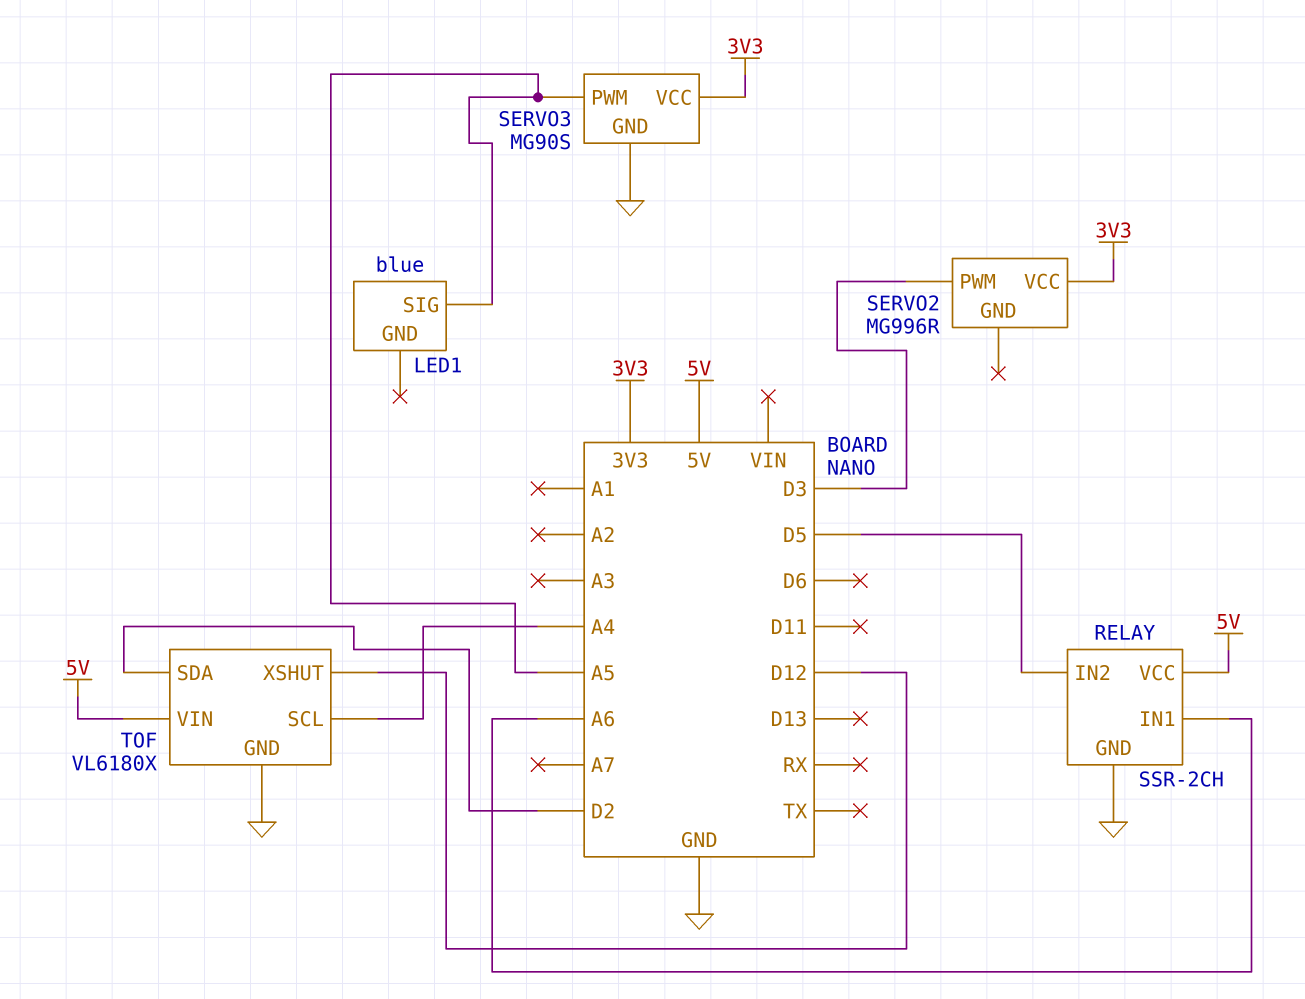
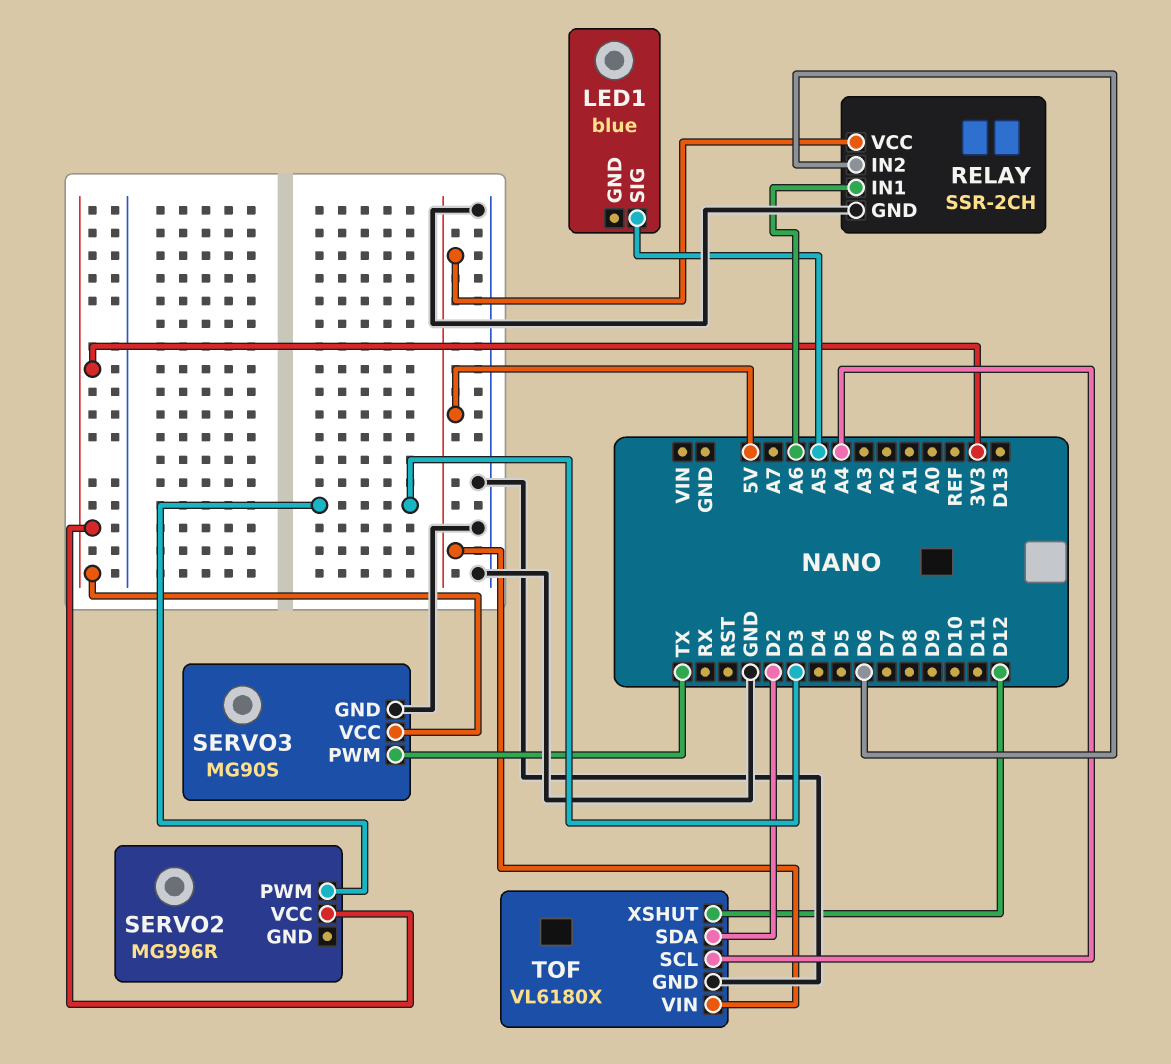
RELAY pin IN2: D5 -> D6
SERVO3 pin PWM: A5 -> TX

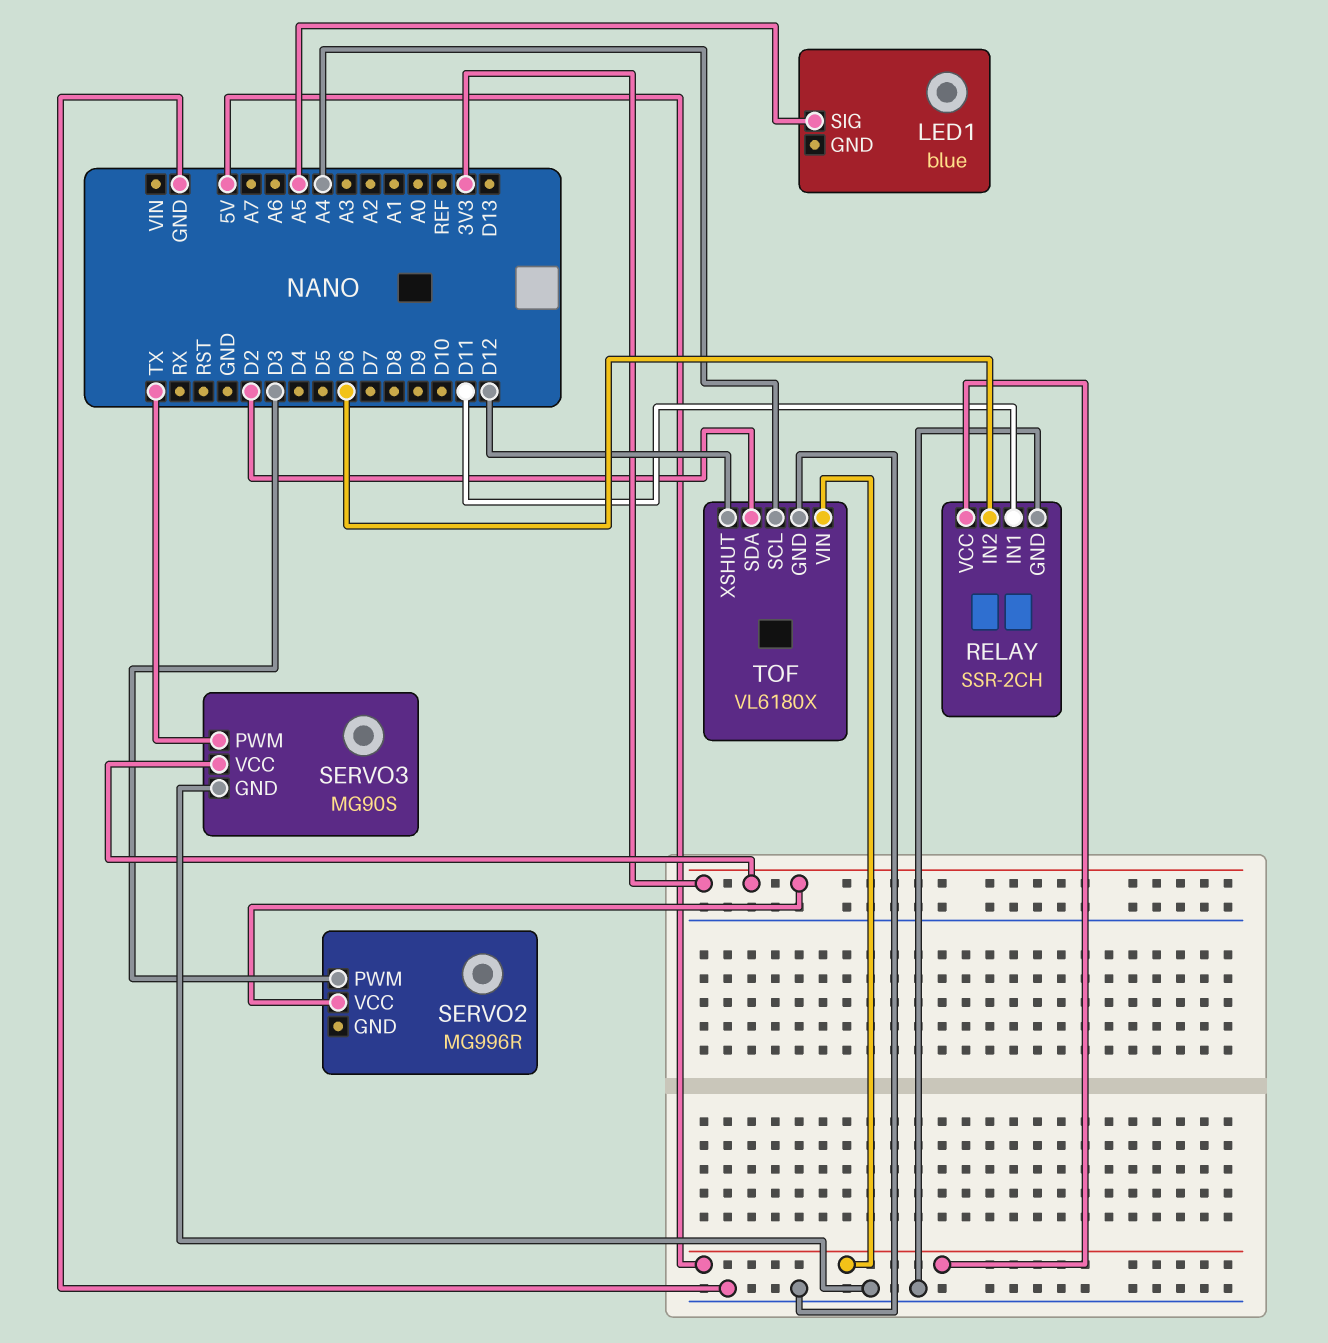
RELAY pin IN1: A6 -> D11

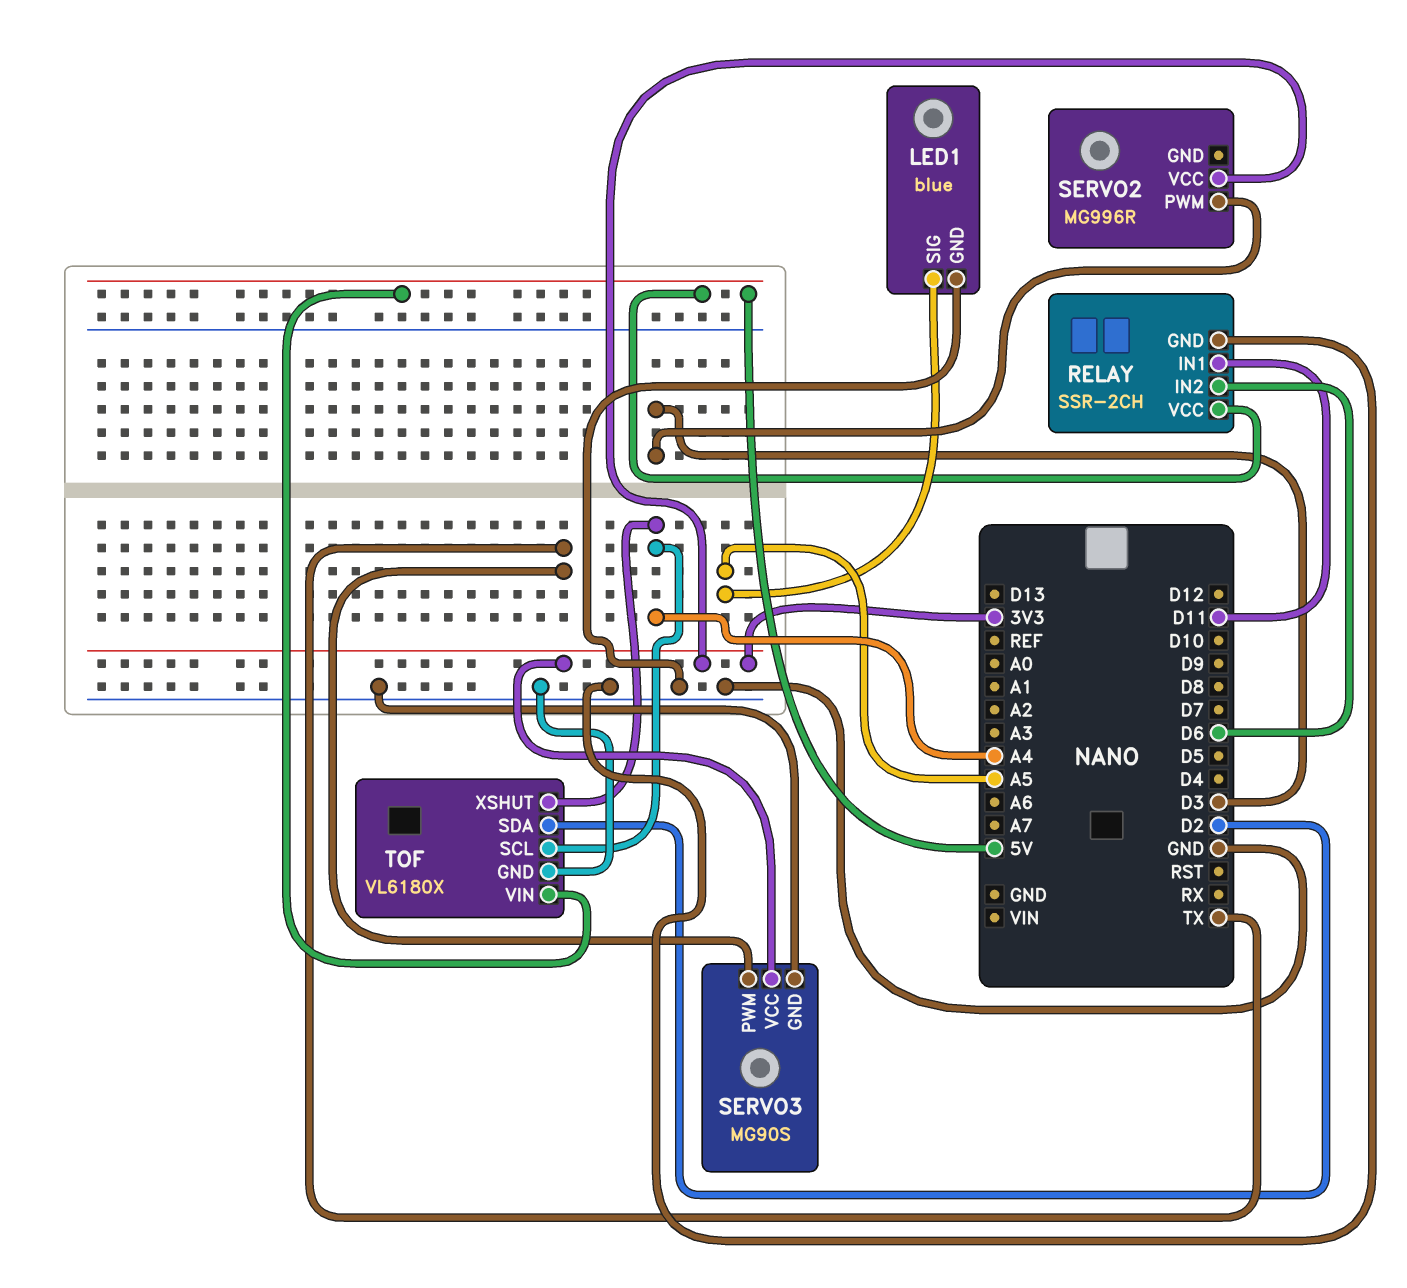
LED1 pin GND: none -> GND
TOF pin XSHUT: D12 -> A4

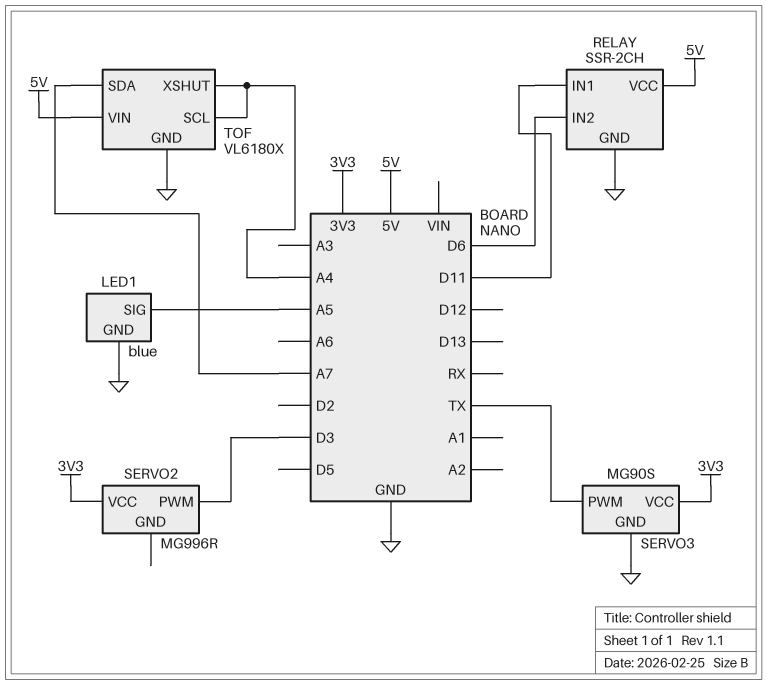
TOF pin SDA: D2 -> A7

